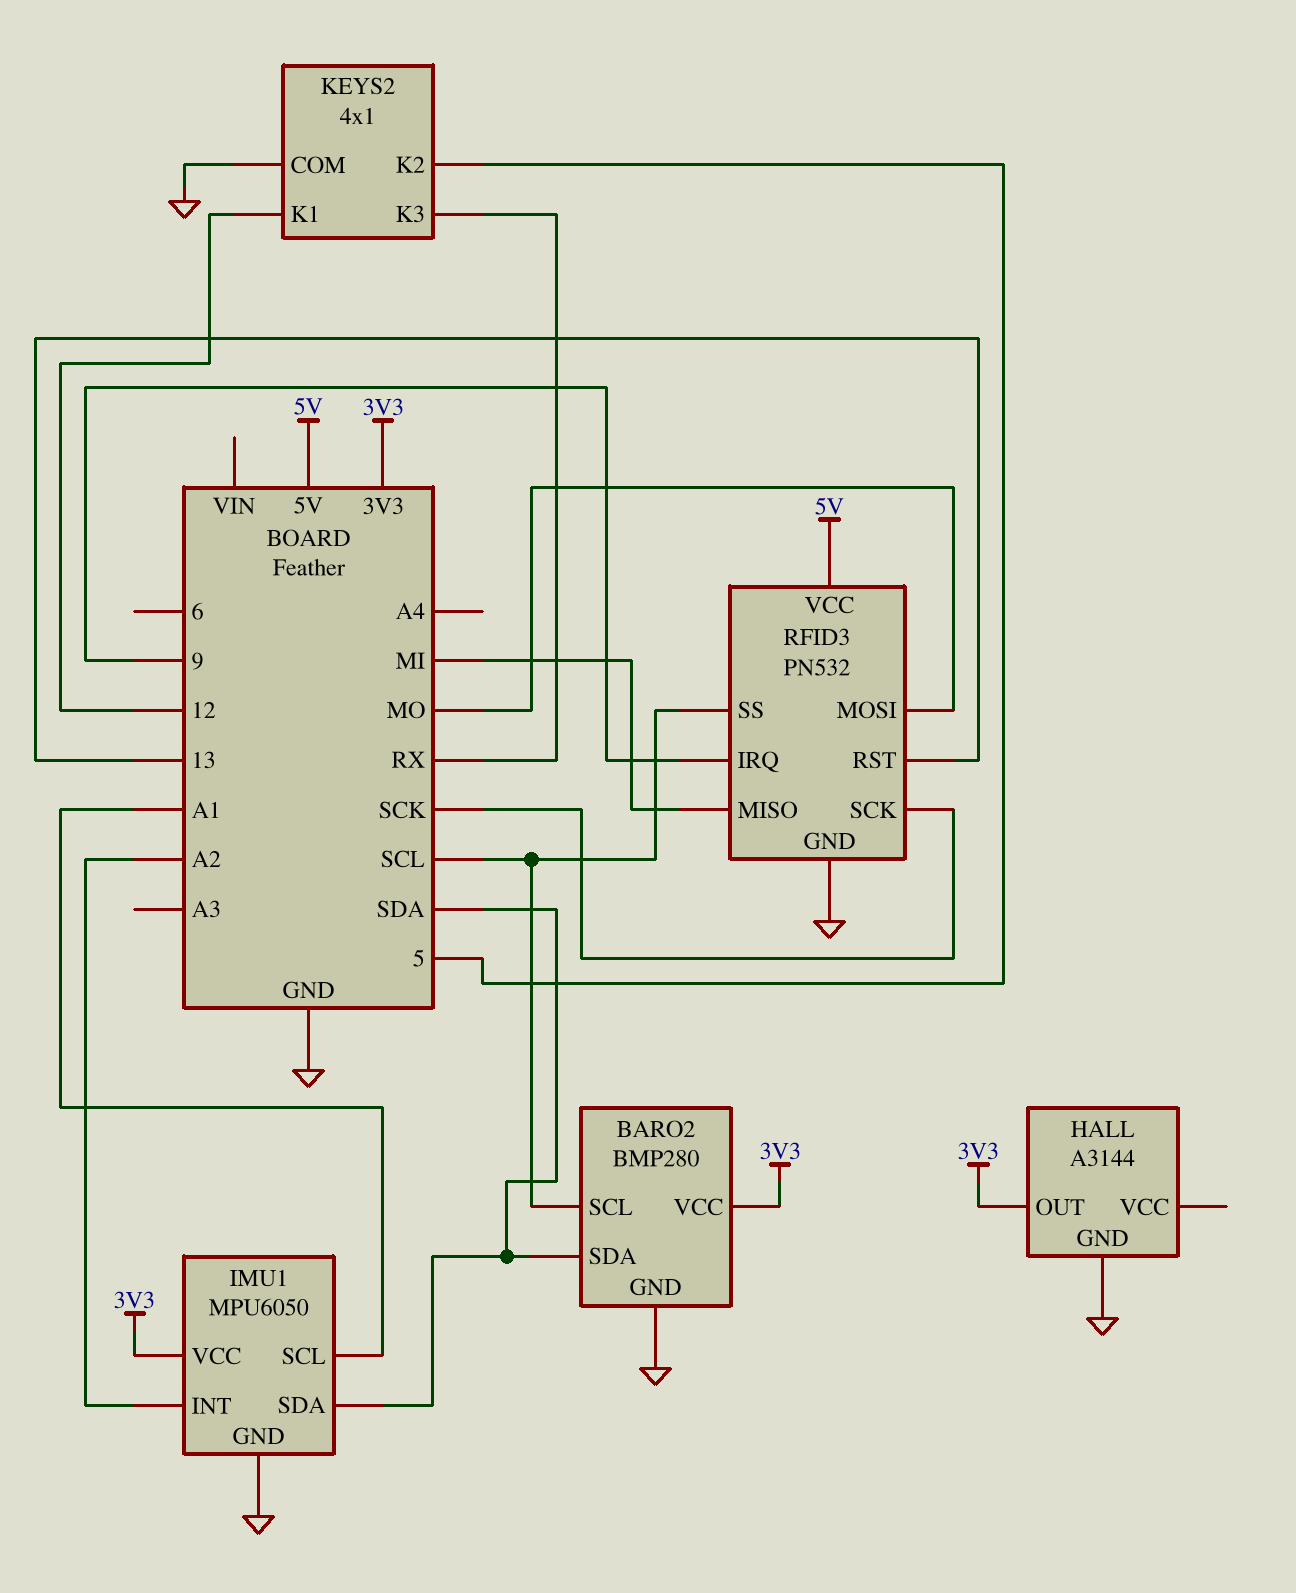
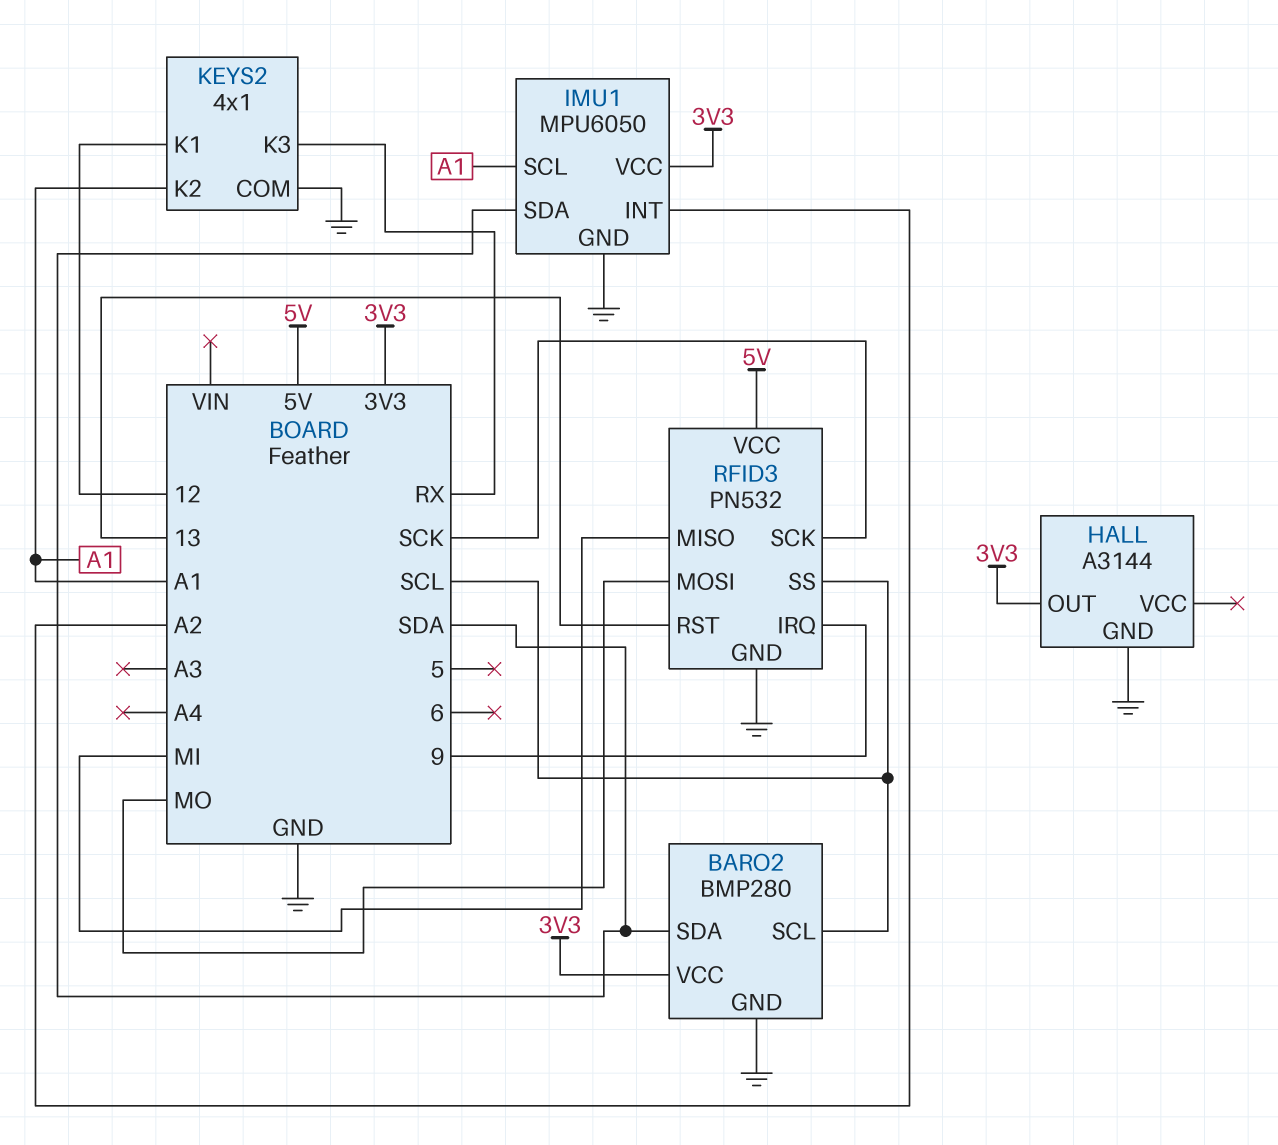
KEYS2 pin K2: 5 -> A1

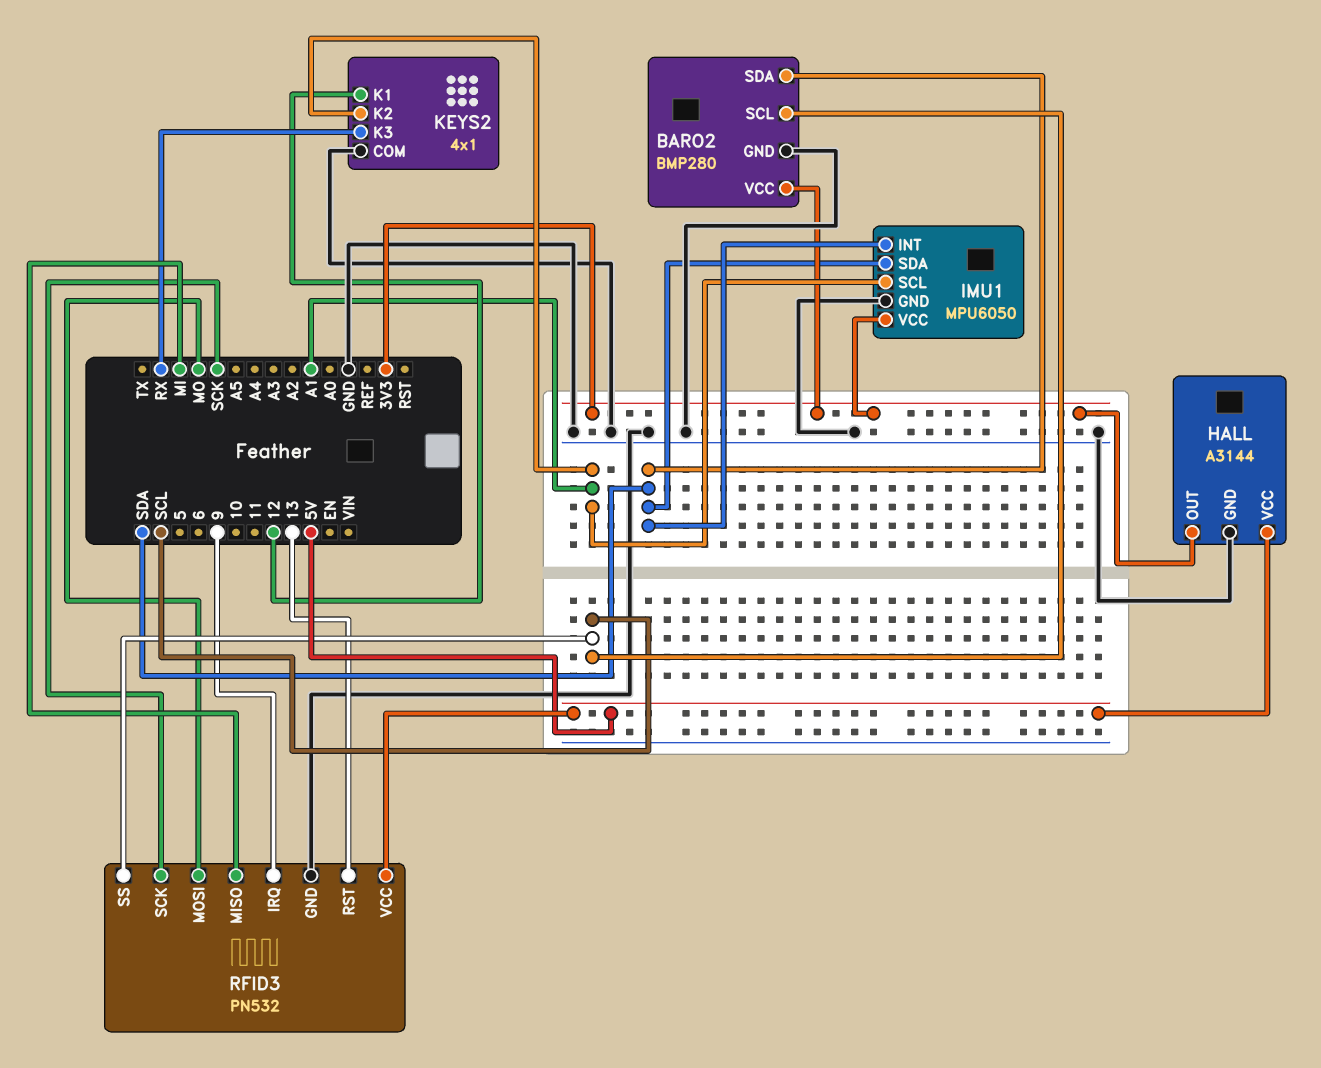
HALL pin VCC: none -> 5V
IMU1 pin INT: A2 -> SDA

